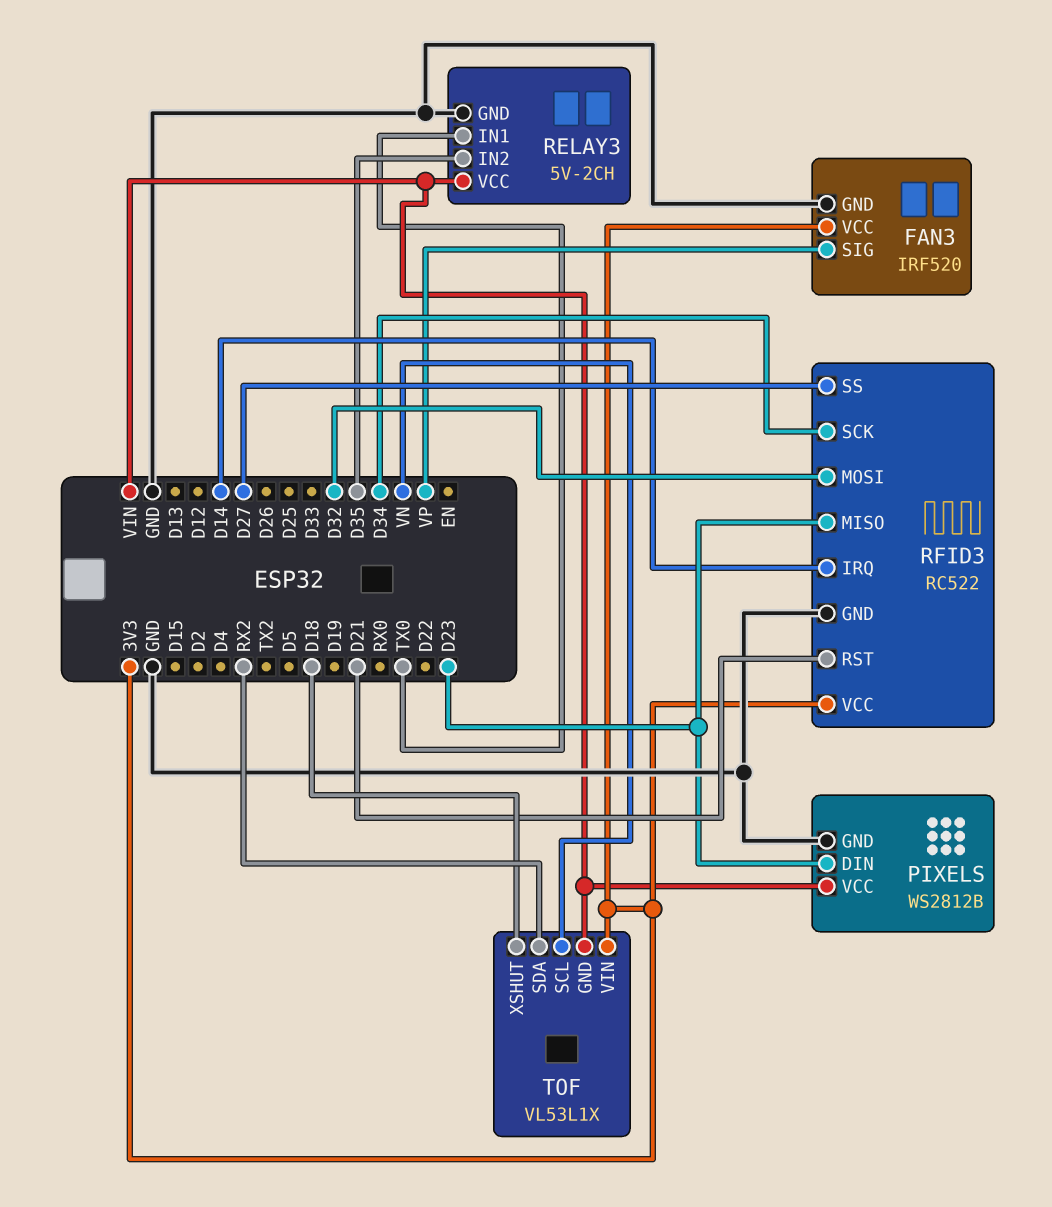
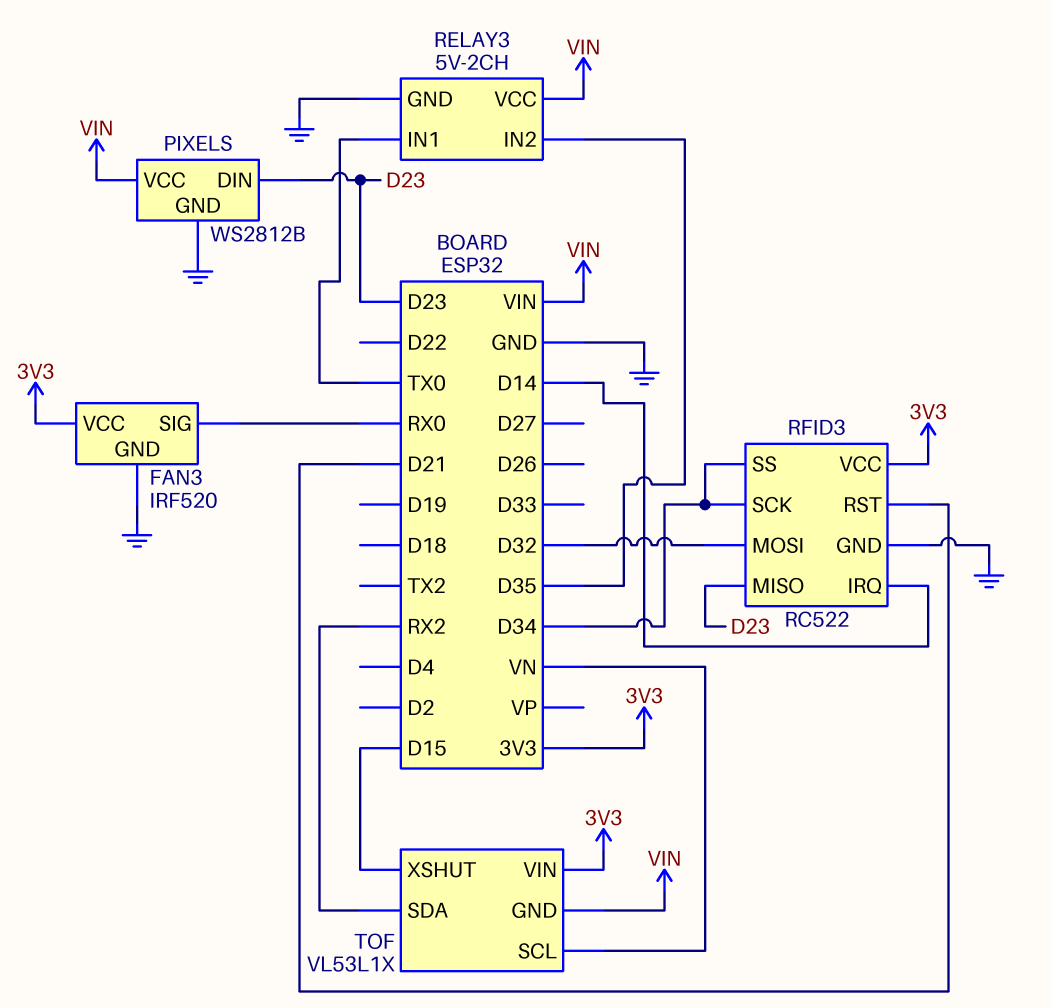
FAN3 pin SIG: VP -> RX0
RFID3 pin SS: D27 -> D34
TOF pin XSHUT: D18 -> D15

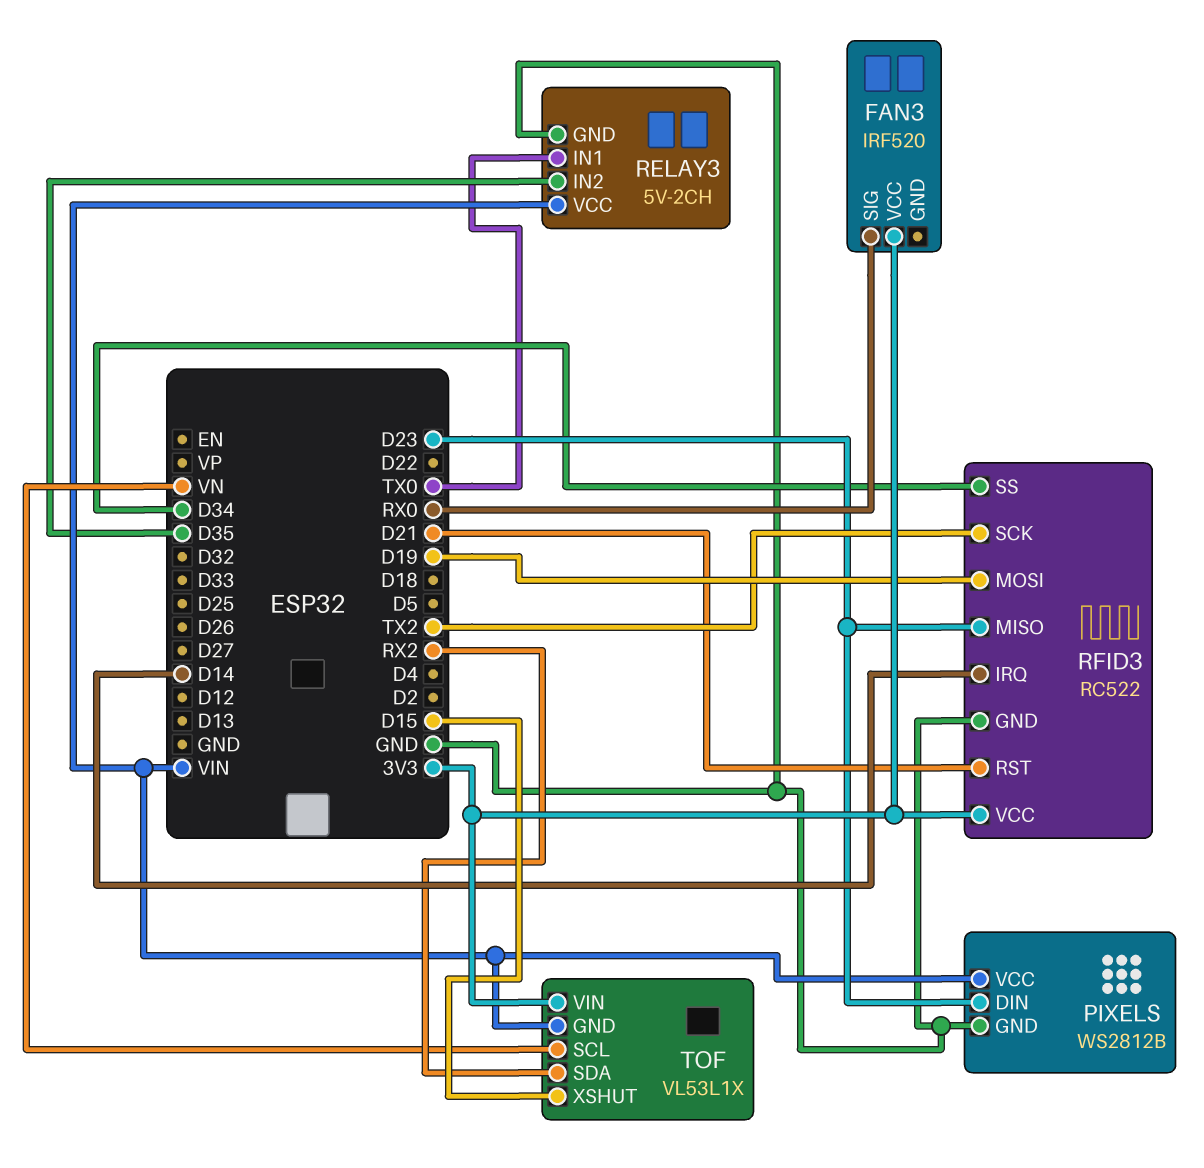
FAN3 pin GND: GND -> none
RFID3 pin MOSI: D32 -> D19
RFID3 pin SCK: D34 -> TX2

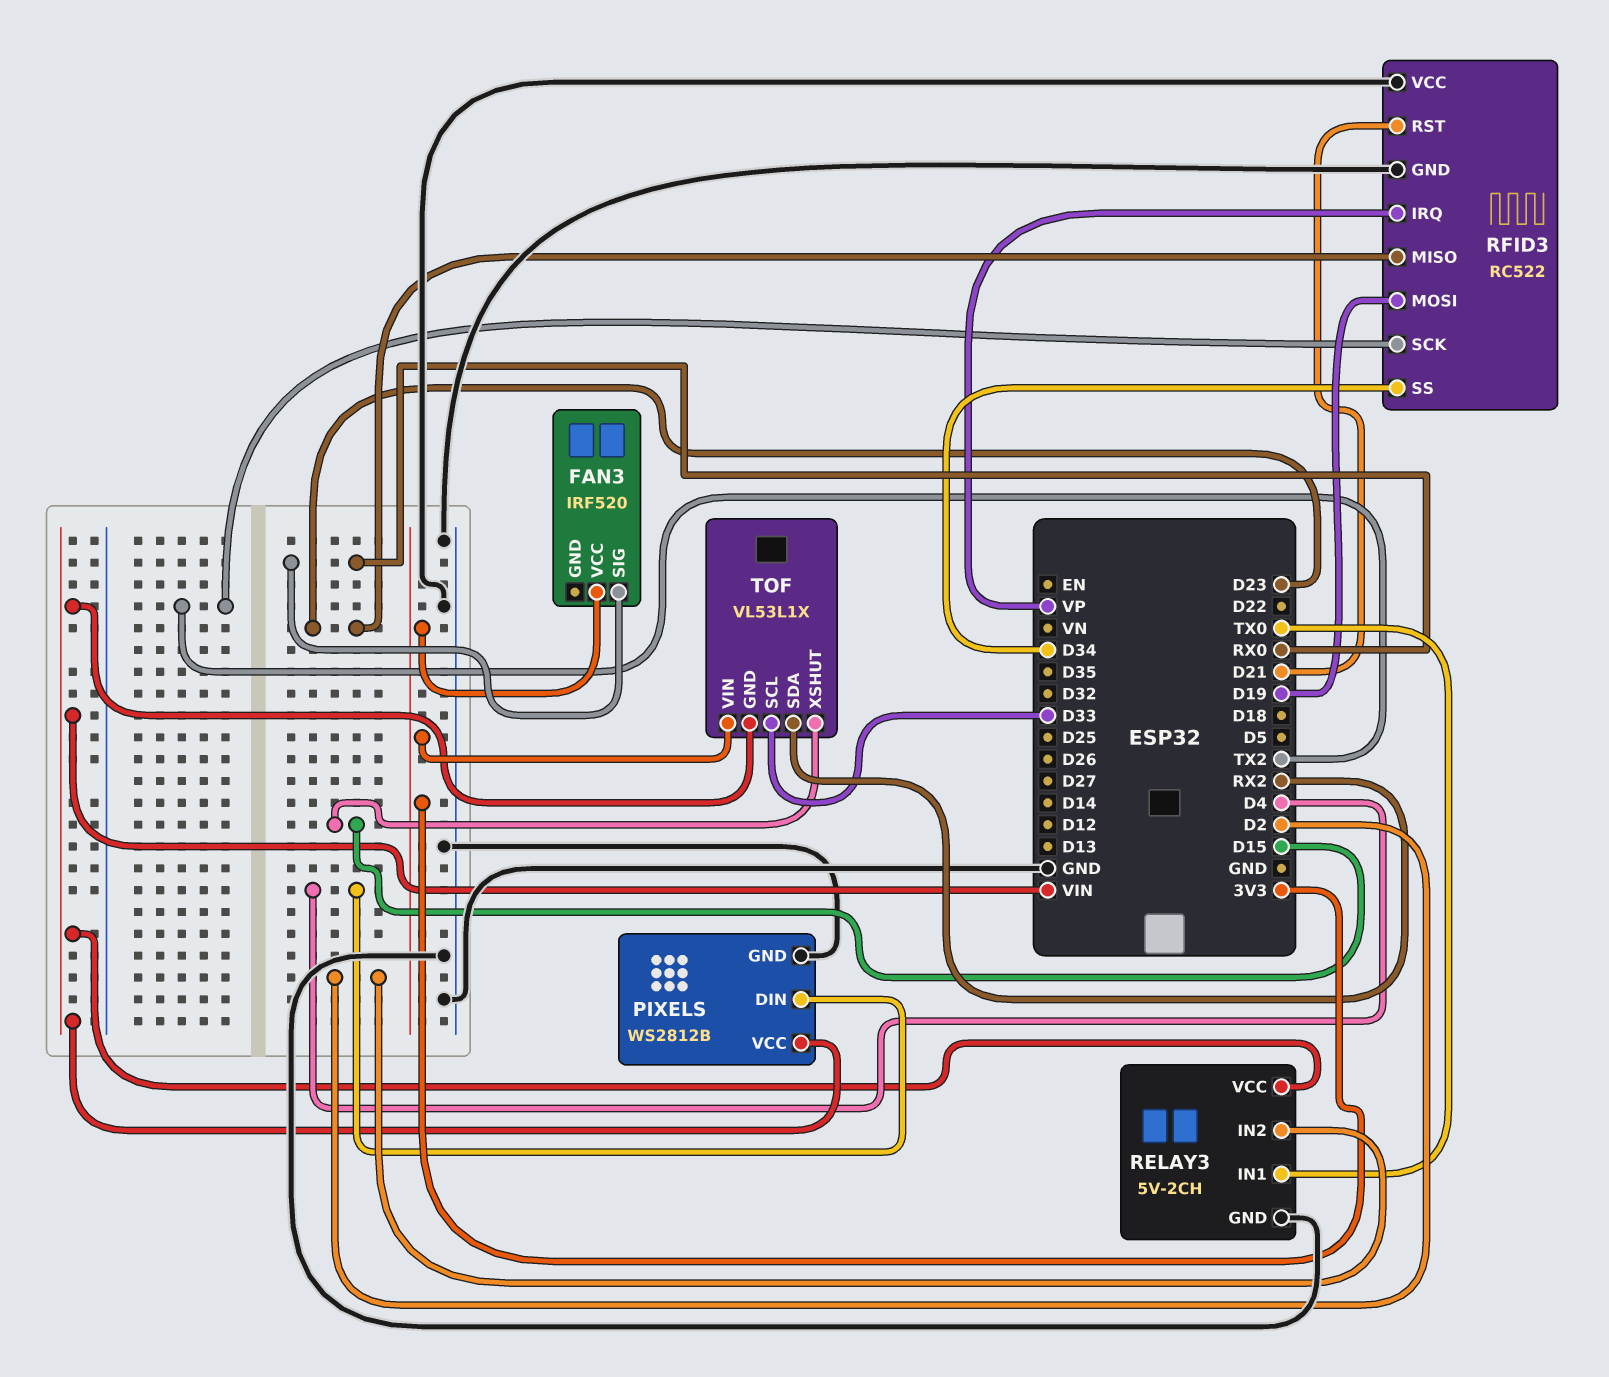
PIXELS pin DIN: D23 -> D4
RELAY3 pin IN2: D35 -> D2
RFID3 pin IRQ: D14 -> VP
RFID3 pin VCC: 3V3 -> GND
TOF pin SCL: VN -> D33

